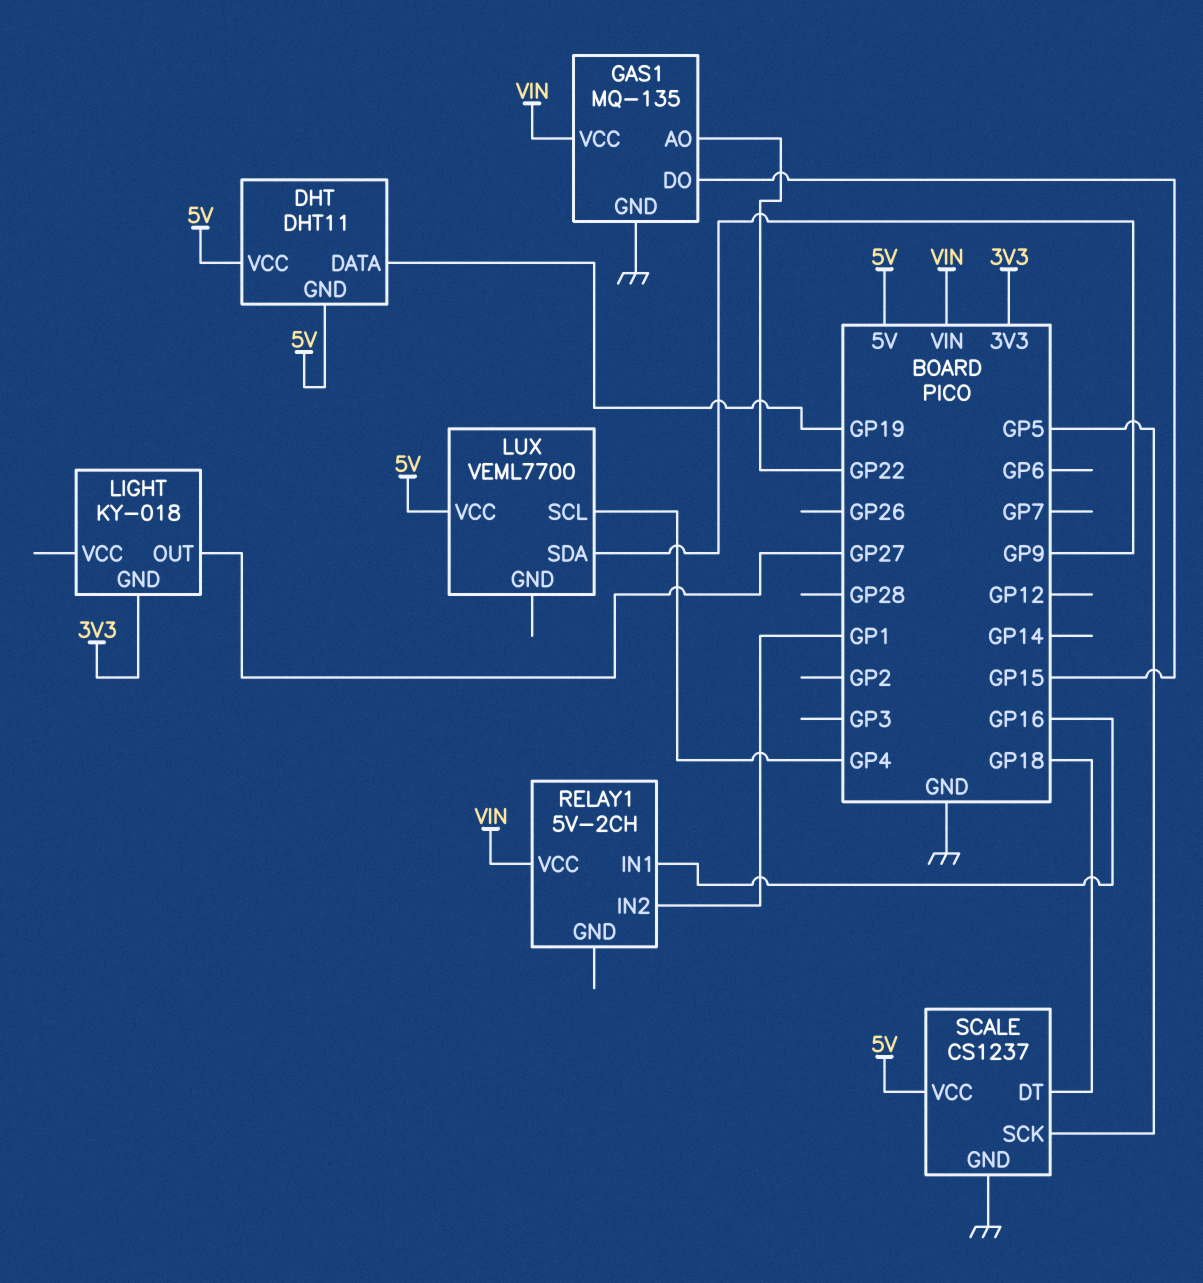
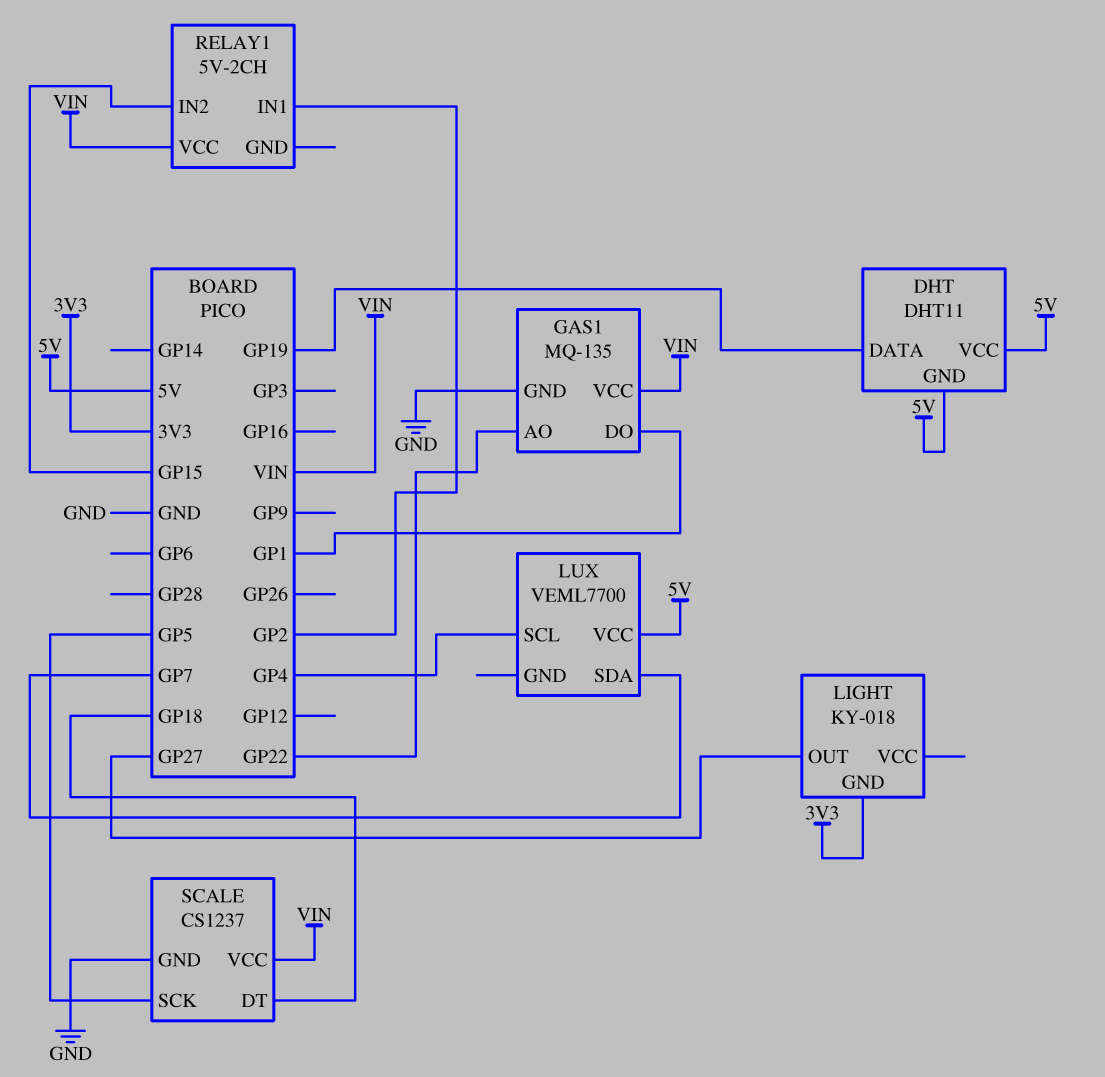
GAS1 pin DO: GP15 -> GP1
LUX pin SDA: GP9 -> GP7
RELAY1 pin IN1: GP16 -> GP2
RELAY1 pin IN2: GP1 -> GP15
SCALE pin VCC: 5V -> VIN

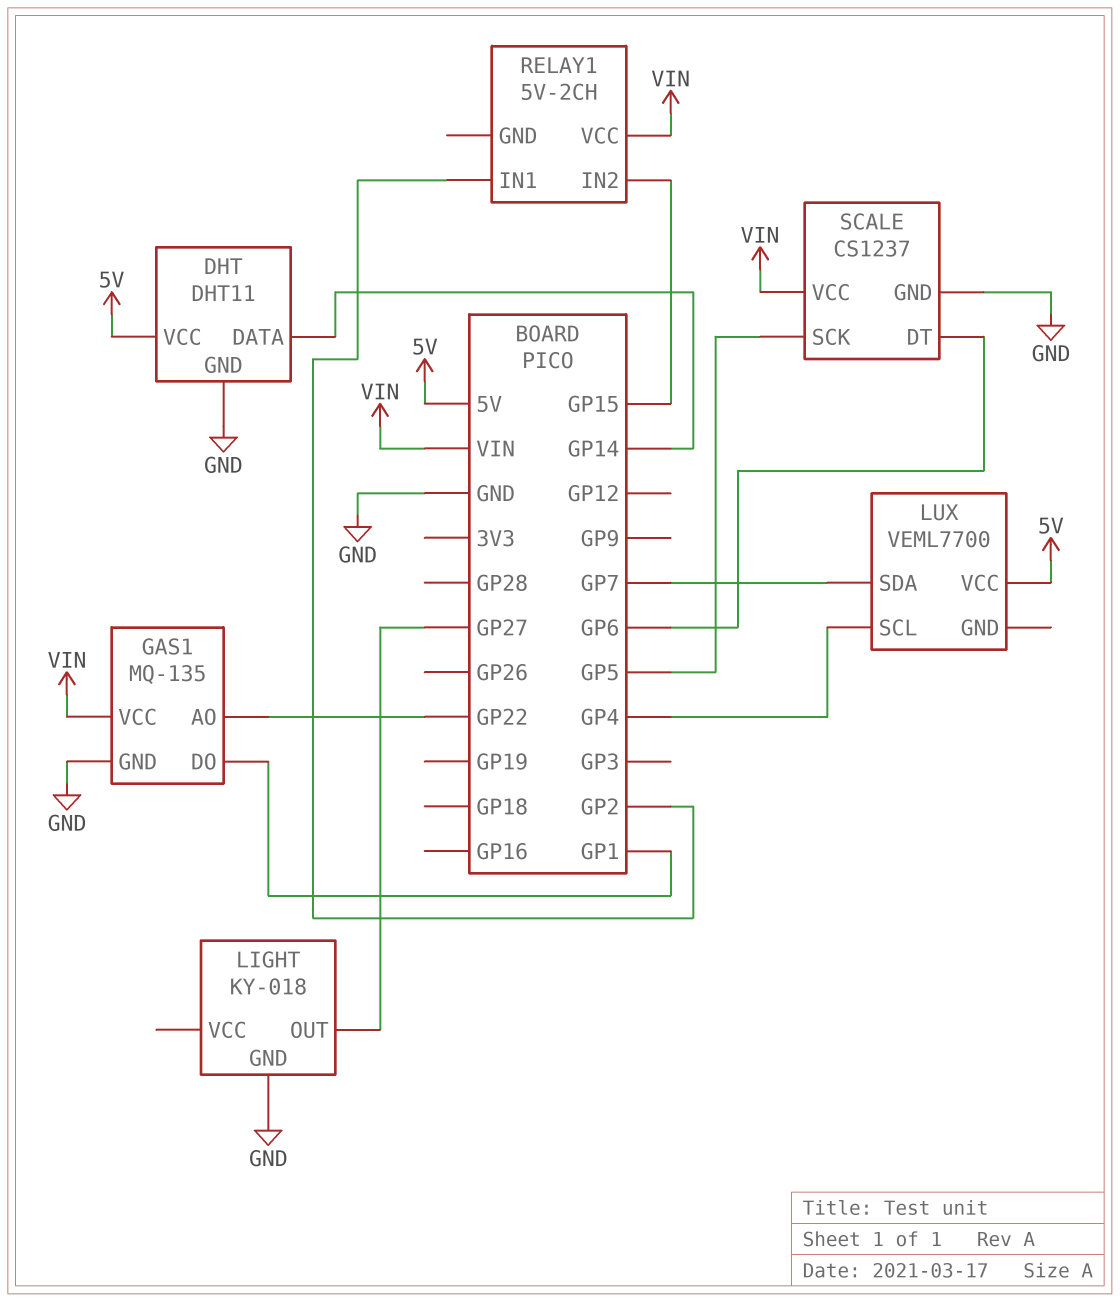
DHT pin DATA: GP19 -> GP14
DHT pin GND: 5V -> GND
LIGHT pin GND: 3V3 -> GND
SCALE pin DT: GP18 -> GP6

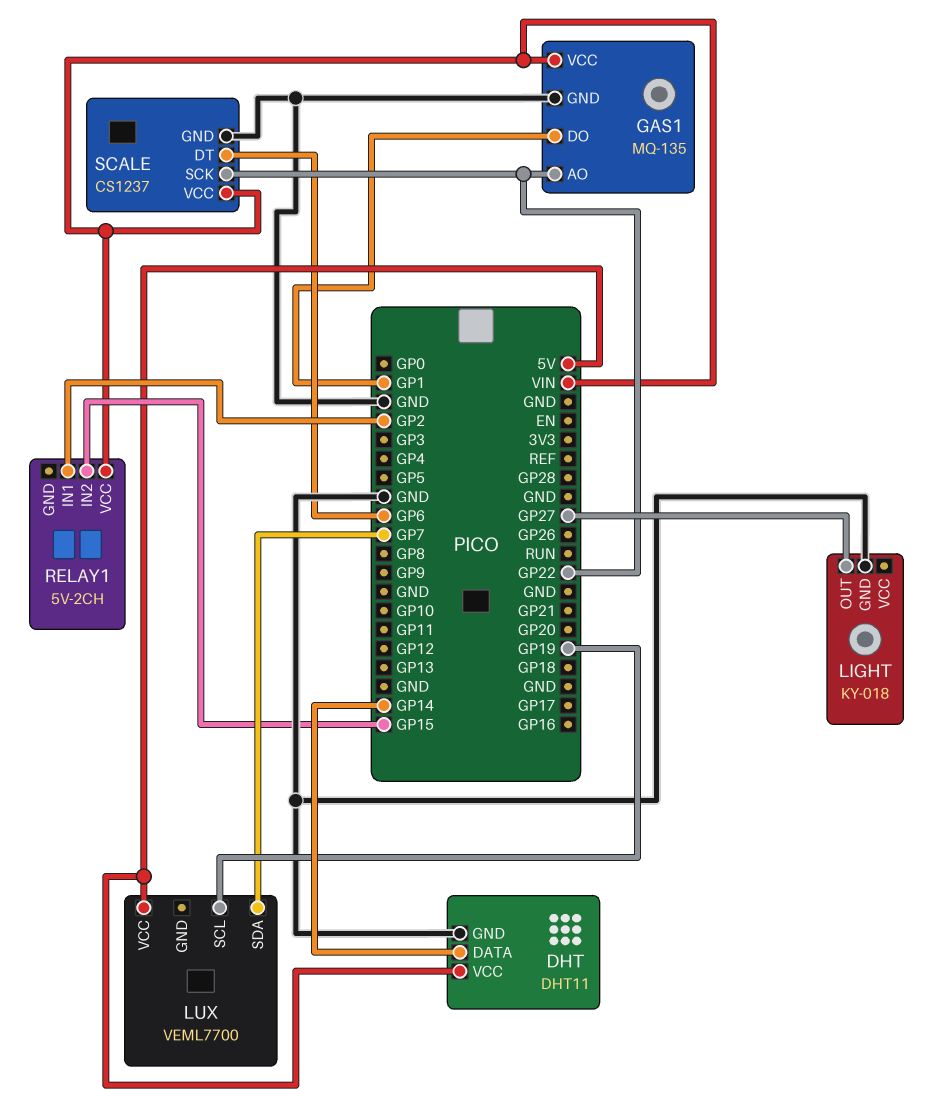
LUX pin SCL: GP4 -> GP19
SCALE pin SCK: GP5 -> GP22

